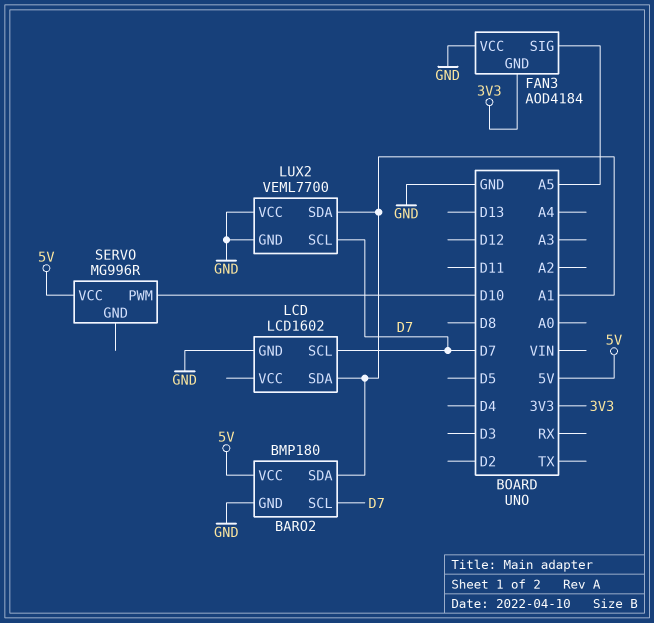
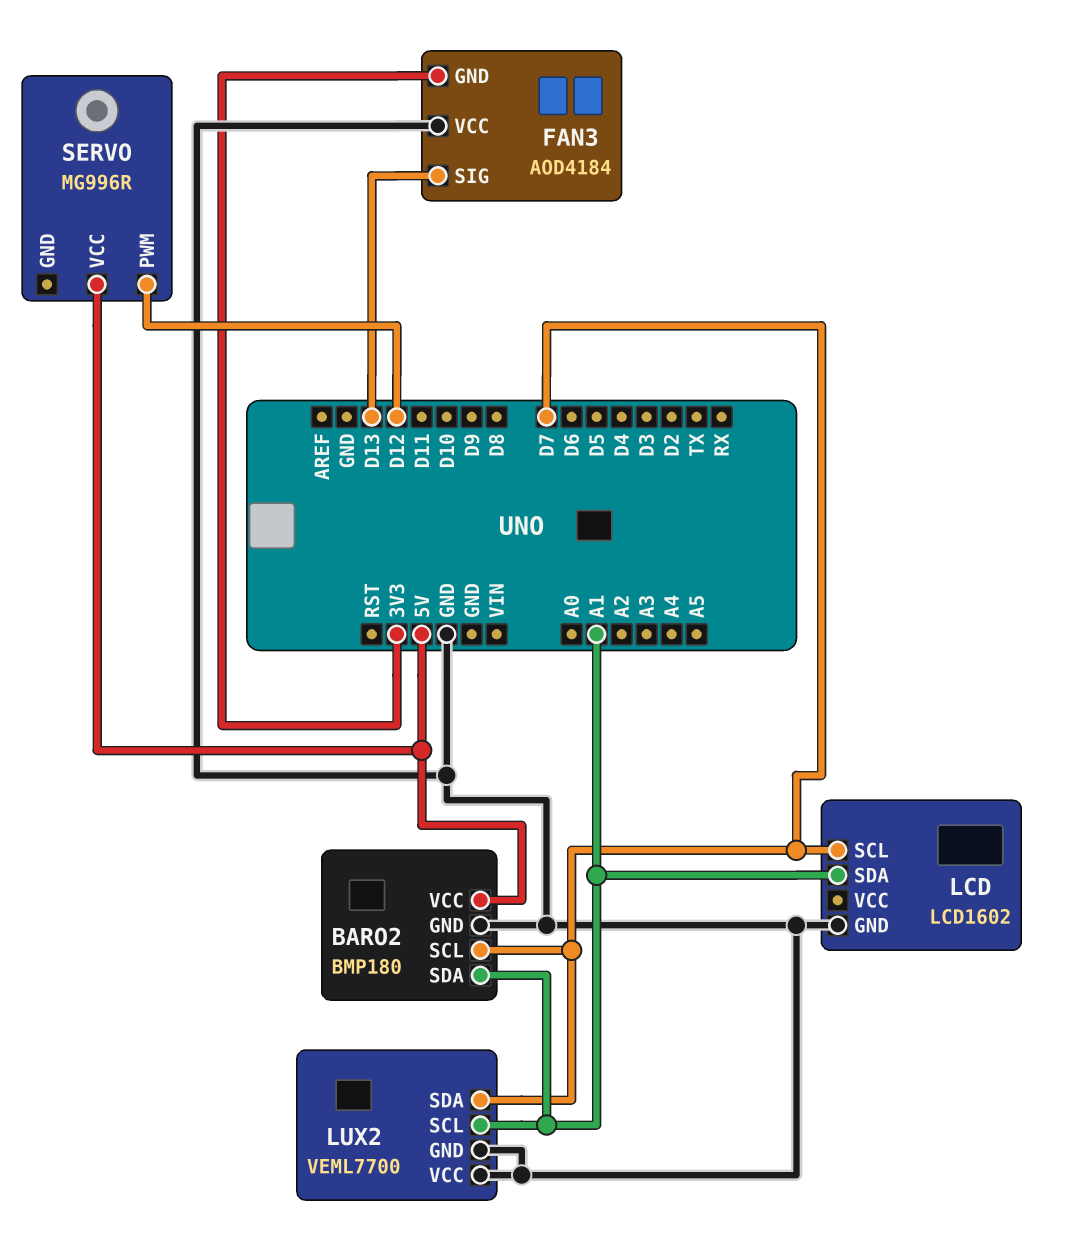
FAN3 pin SIG: A5 -> D13
LUX2 pin SCL: D7 -> A1
LUX2 pin SDA: A1 -> D7
SERVO pin PWM: D10 -> D12

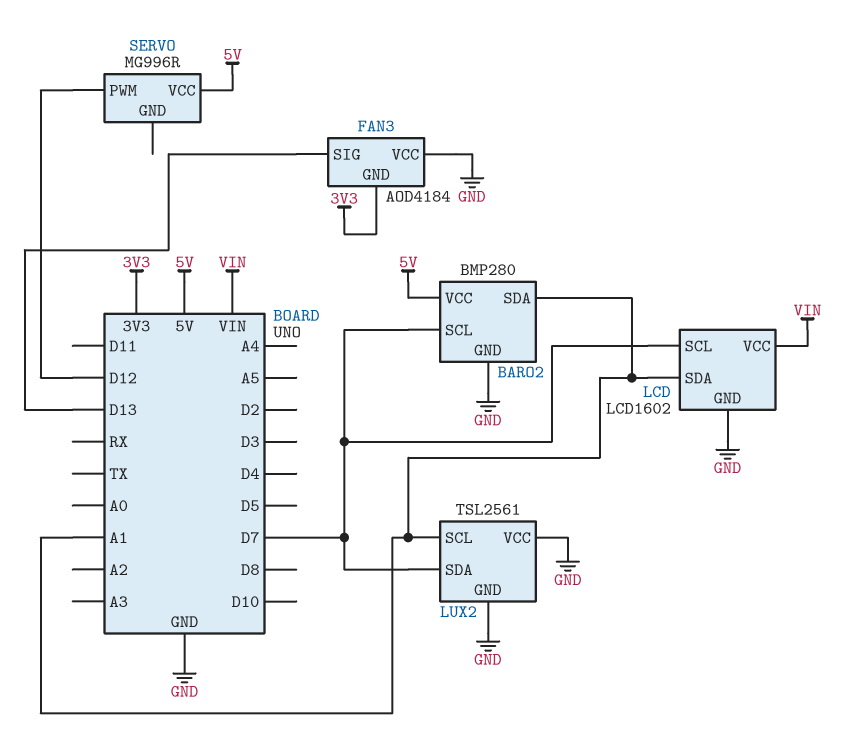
BARO2: BMP180 -> BMP280
LCD pin VCC: none -> VIN
LUX2: VEML7700 -> TSL2561

